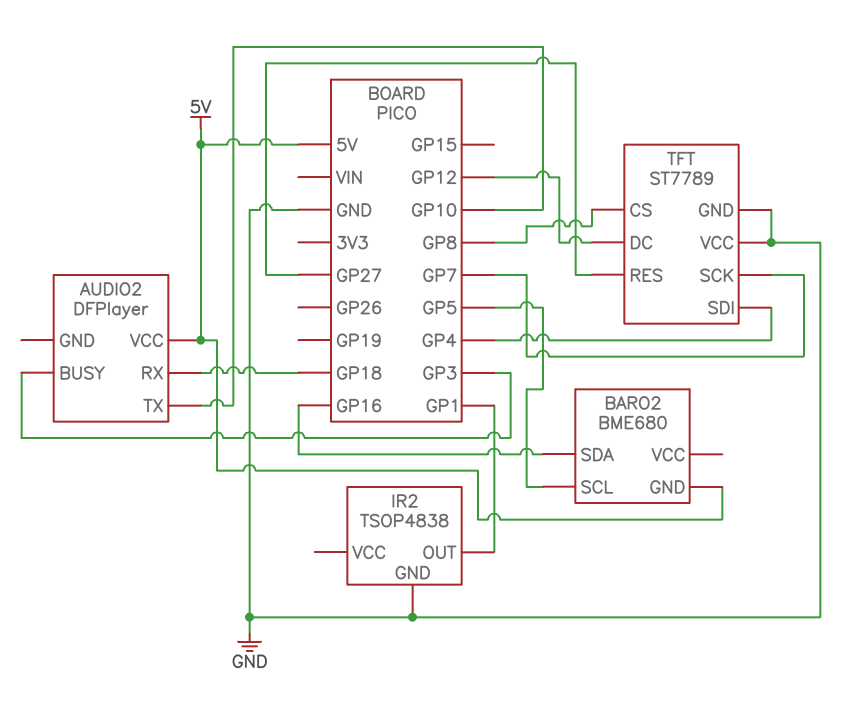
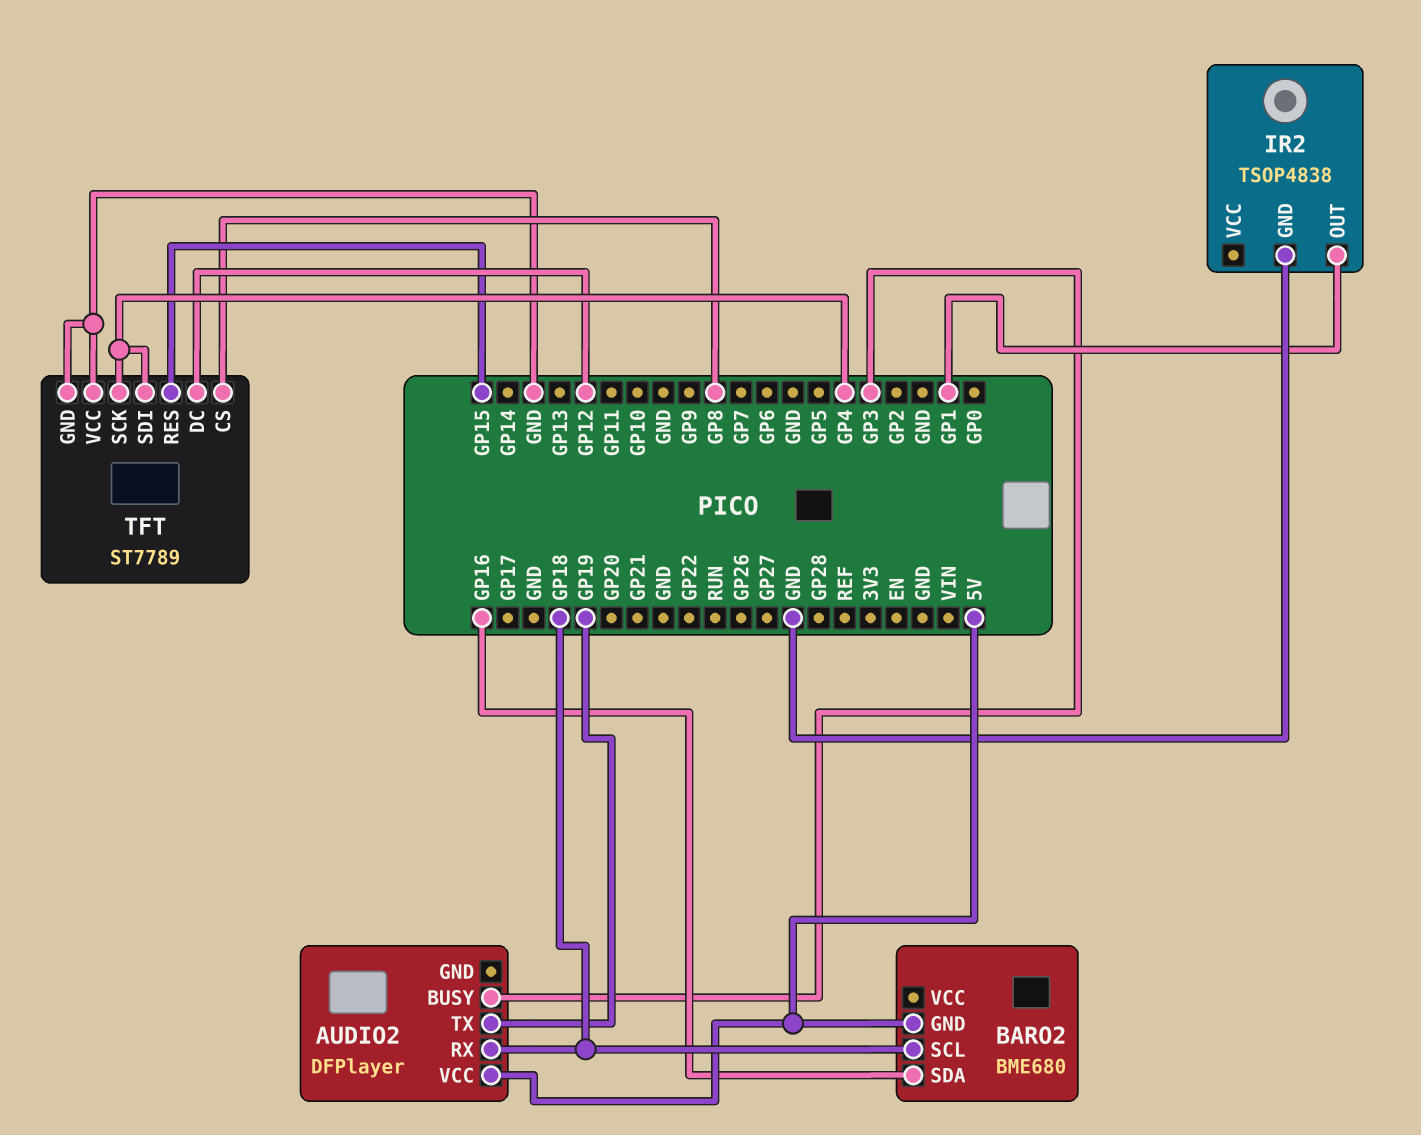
AUDIO2 pin TX: GP10 -> GP19
BARO2 pin SCL: GP5 -> GP18
TFT pin RES: GP27 -> GP15
TFT pin SCK: GP7 -> GP4

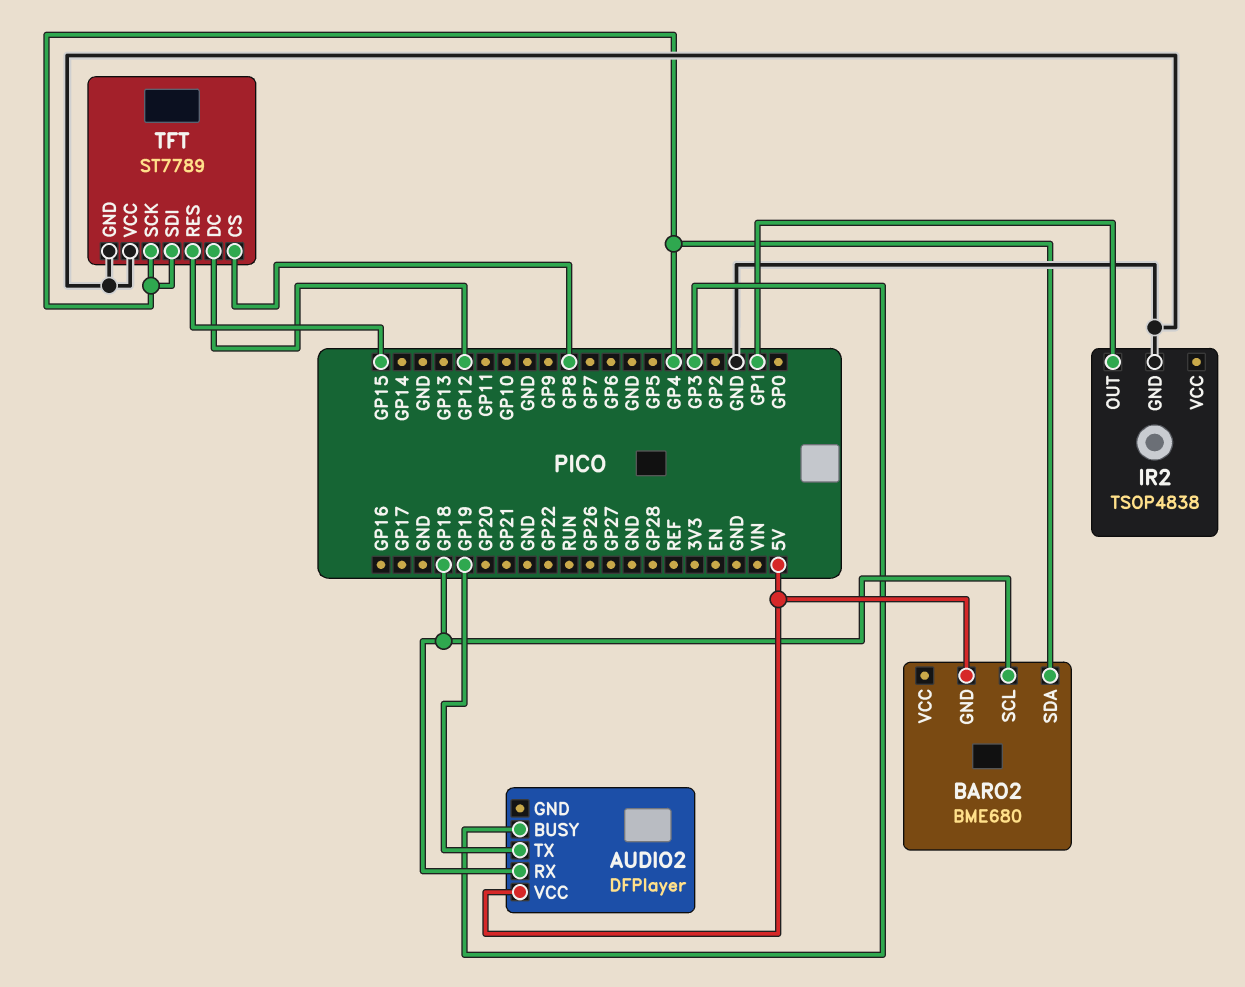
BARO2 pin SDA: GP16 -> GP4

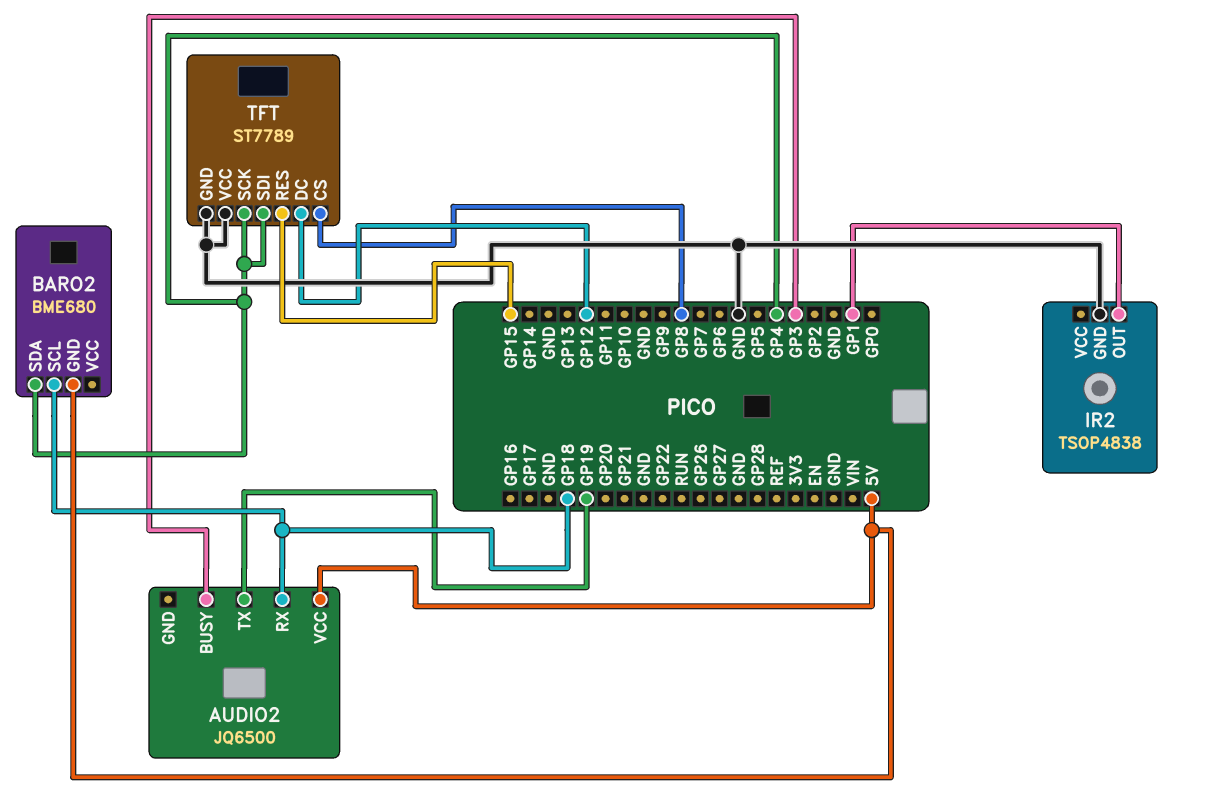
AUDIO2: DFPlayer -> JQ6500

